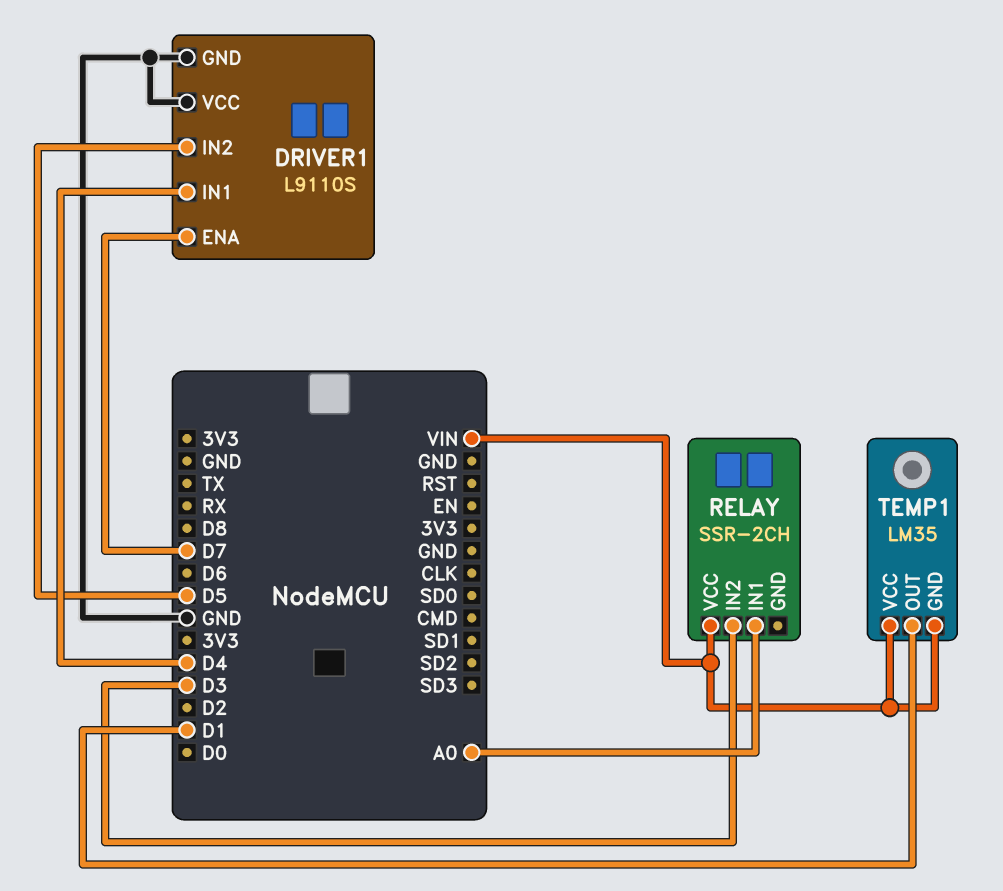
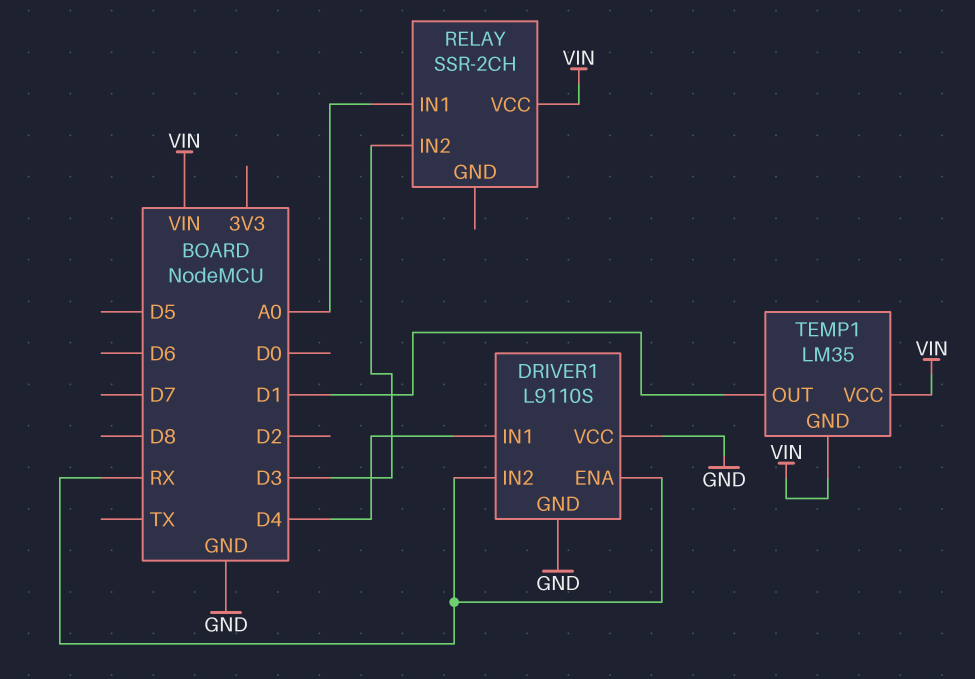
DRIVER1 pin ENA: D7 -> RX
DRIVER1 pin IN2: D5 -> RX

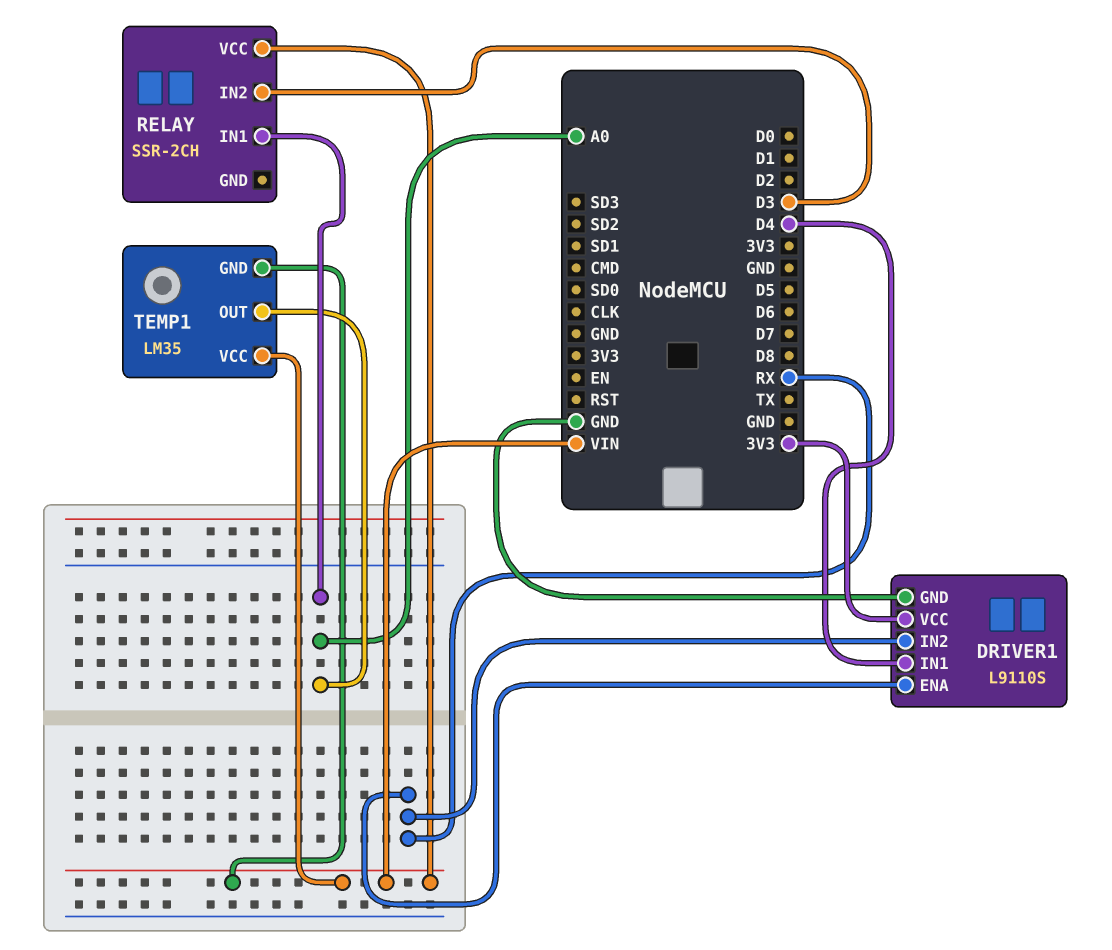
DRIVER1 pin VCC: GND -> 3V3
TEMP1 pin OUT: D1 -> A0

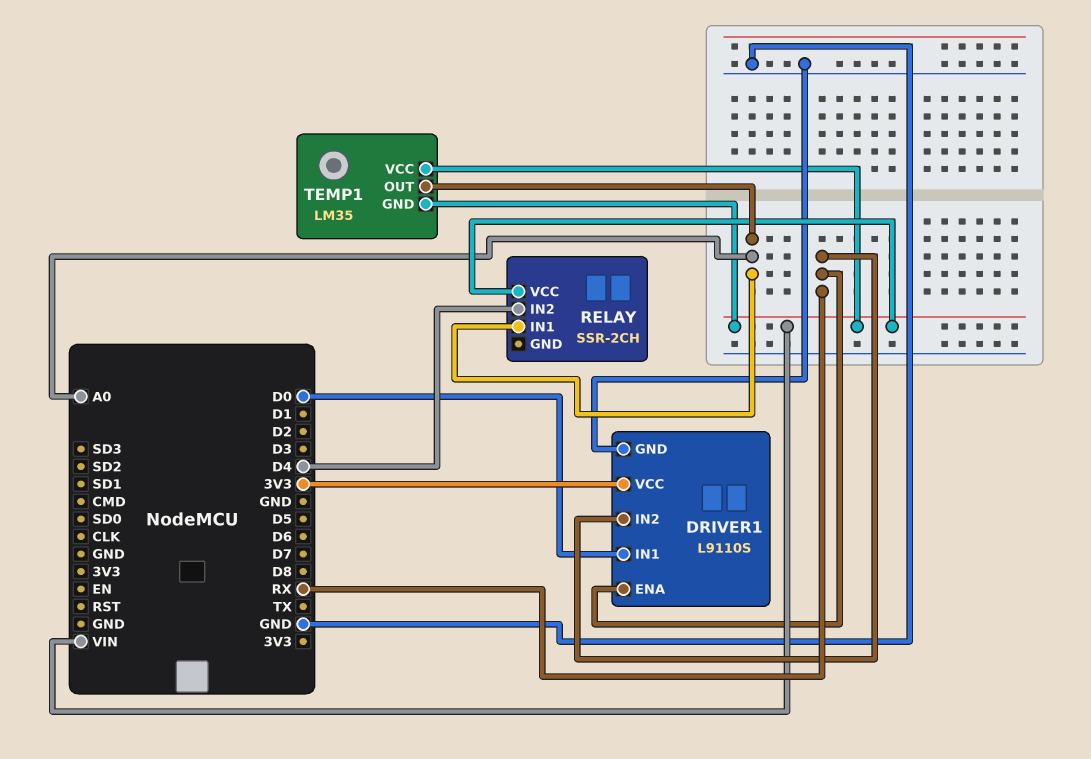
DRIVER1 pin IN1: D4 -> D0
RELAY pin IN2: D3 -> D4

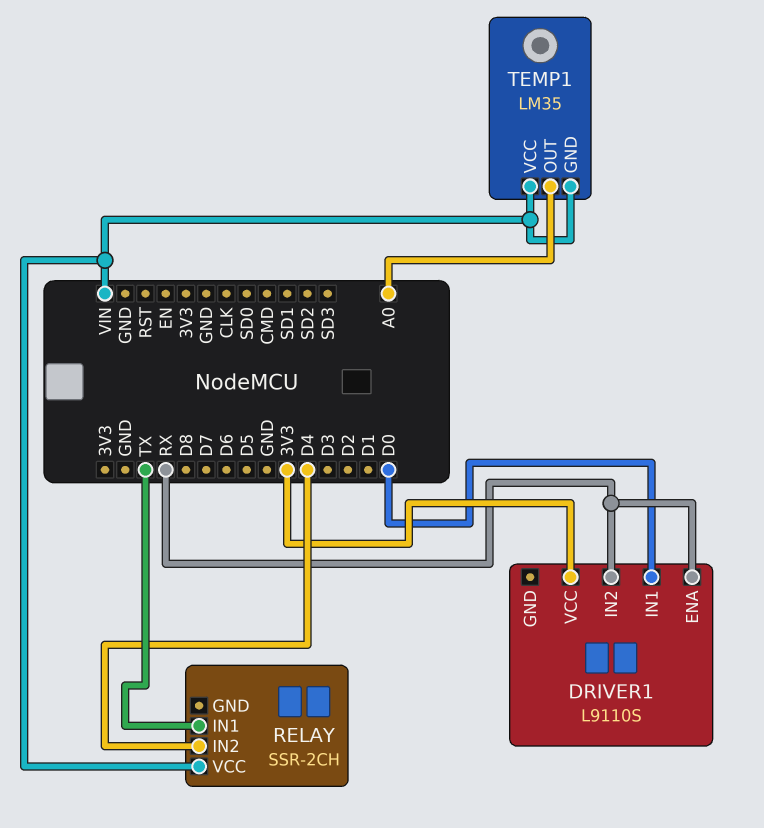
DRIVER1 pin GND: GND -> none
RELAY pin IN1: A0 -> TX

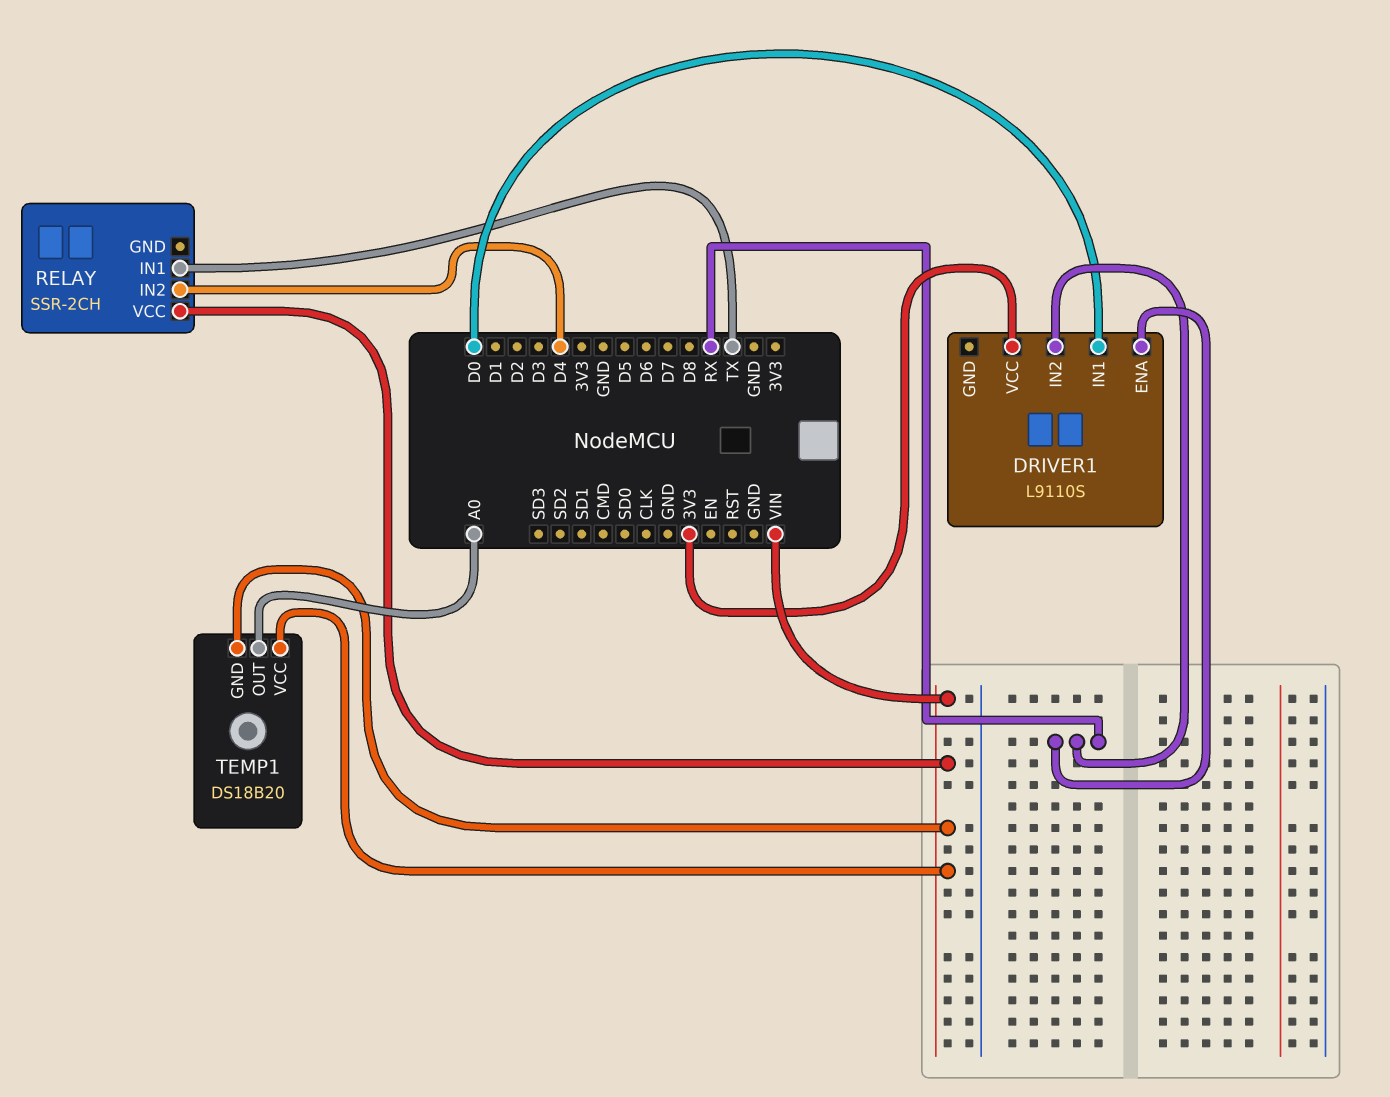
TEMP1: LM35 -> DS18B20

